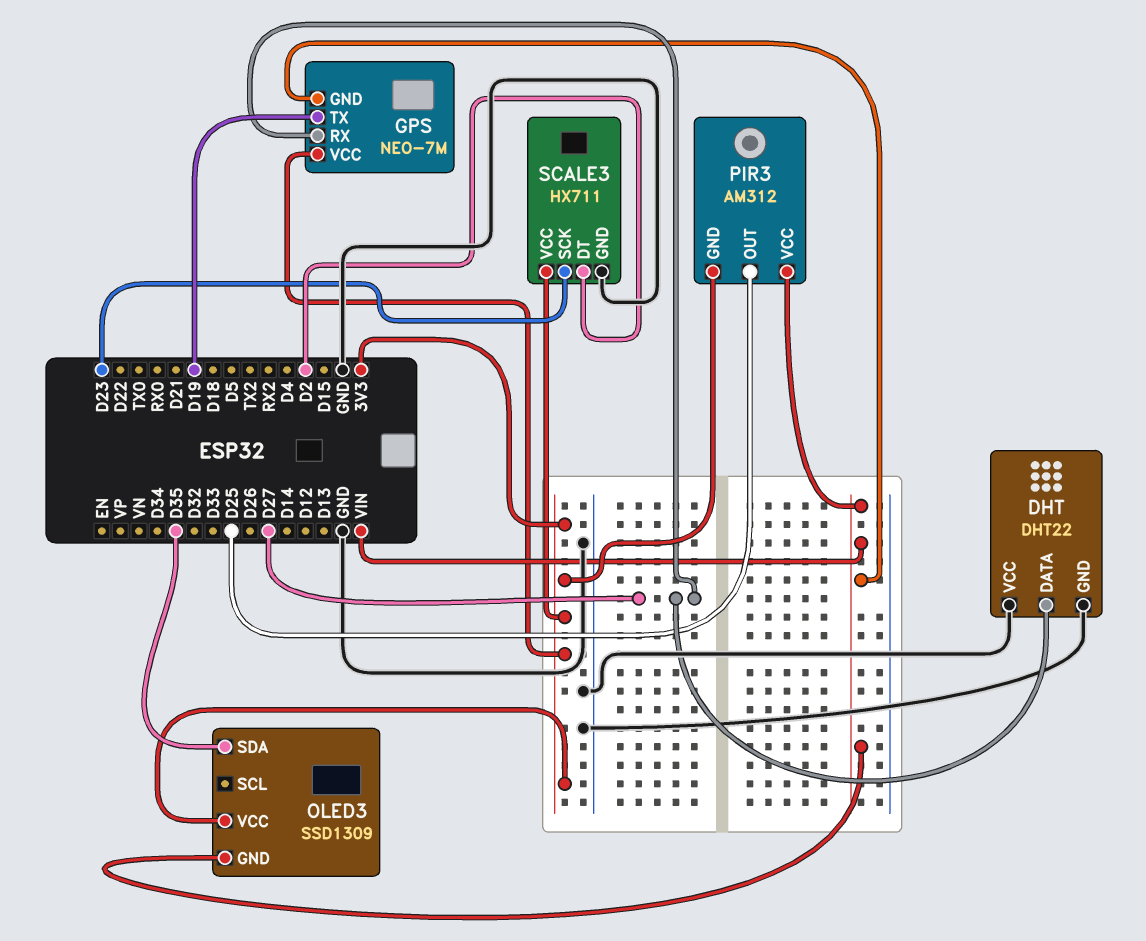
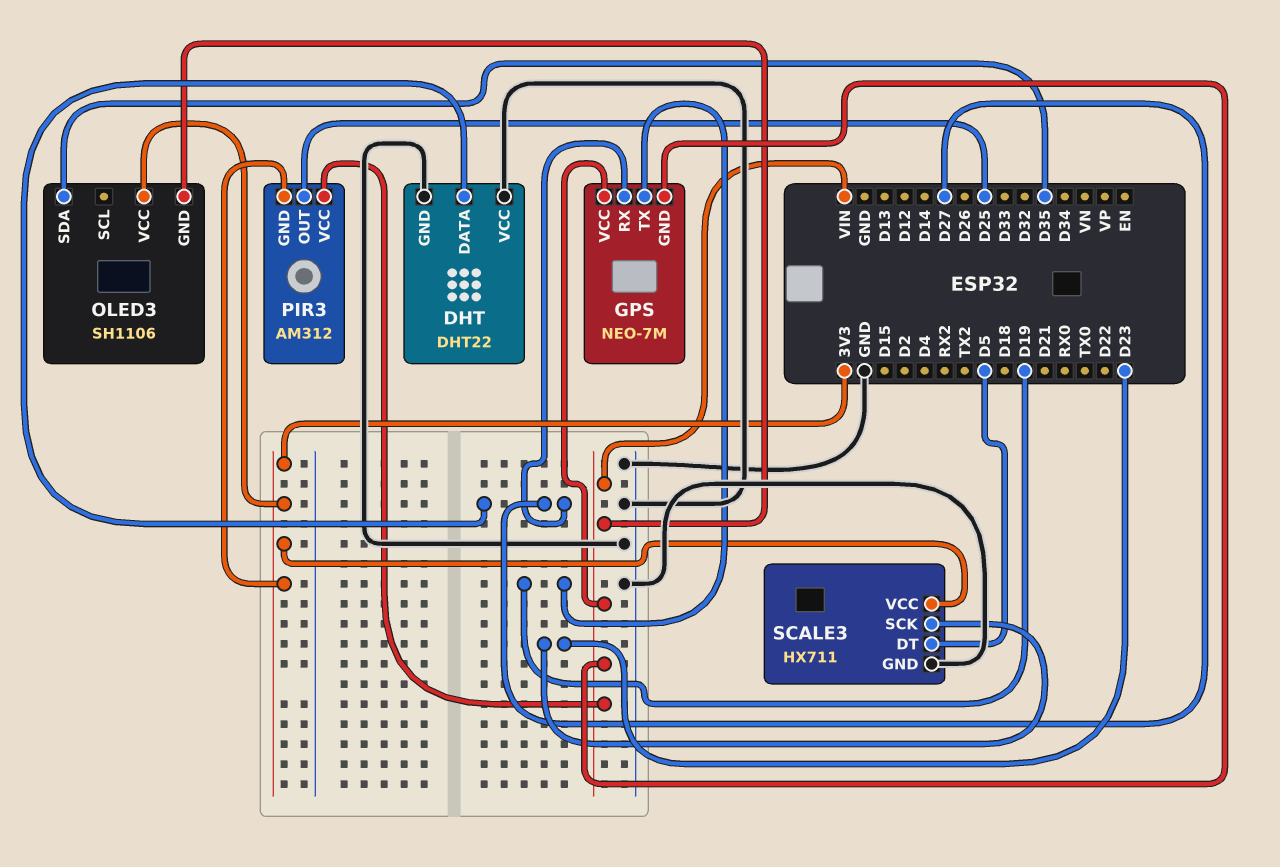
GPS pin VCC: 3V3 -> VIN
OLED3: SSD1309 -> SH1106
SCALE3 pin DT: D2 -> D5

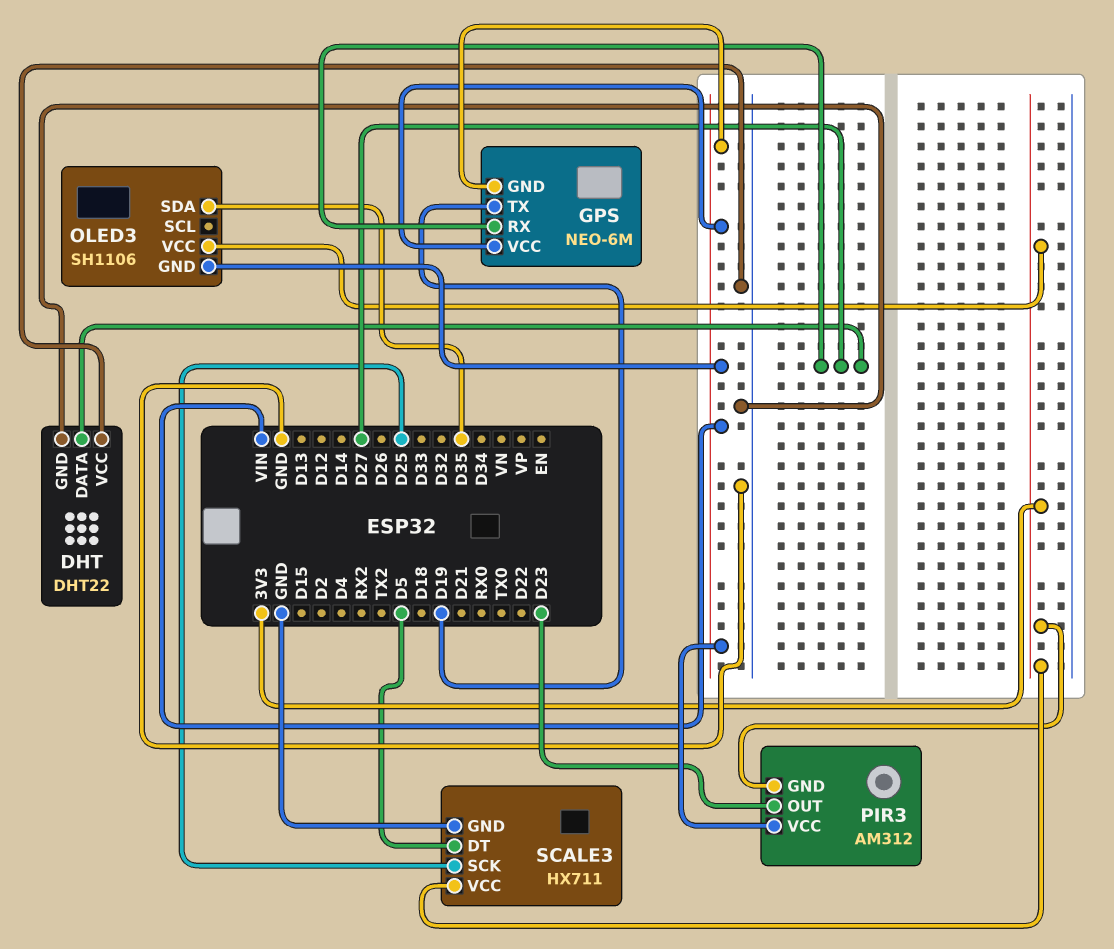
GPS: NEO-7M -> NEO-6M
PIR3 pin OUT: D25 -> D23
SCALE3 pin SCK: D23 -> D25

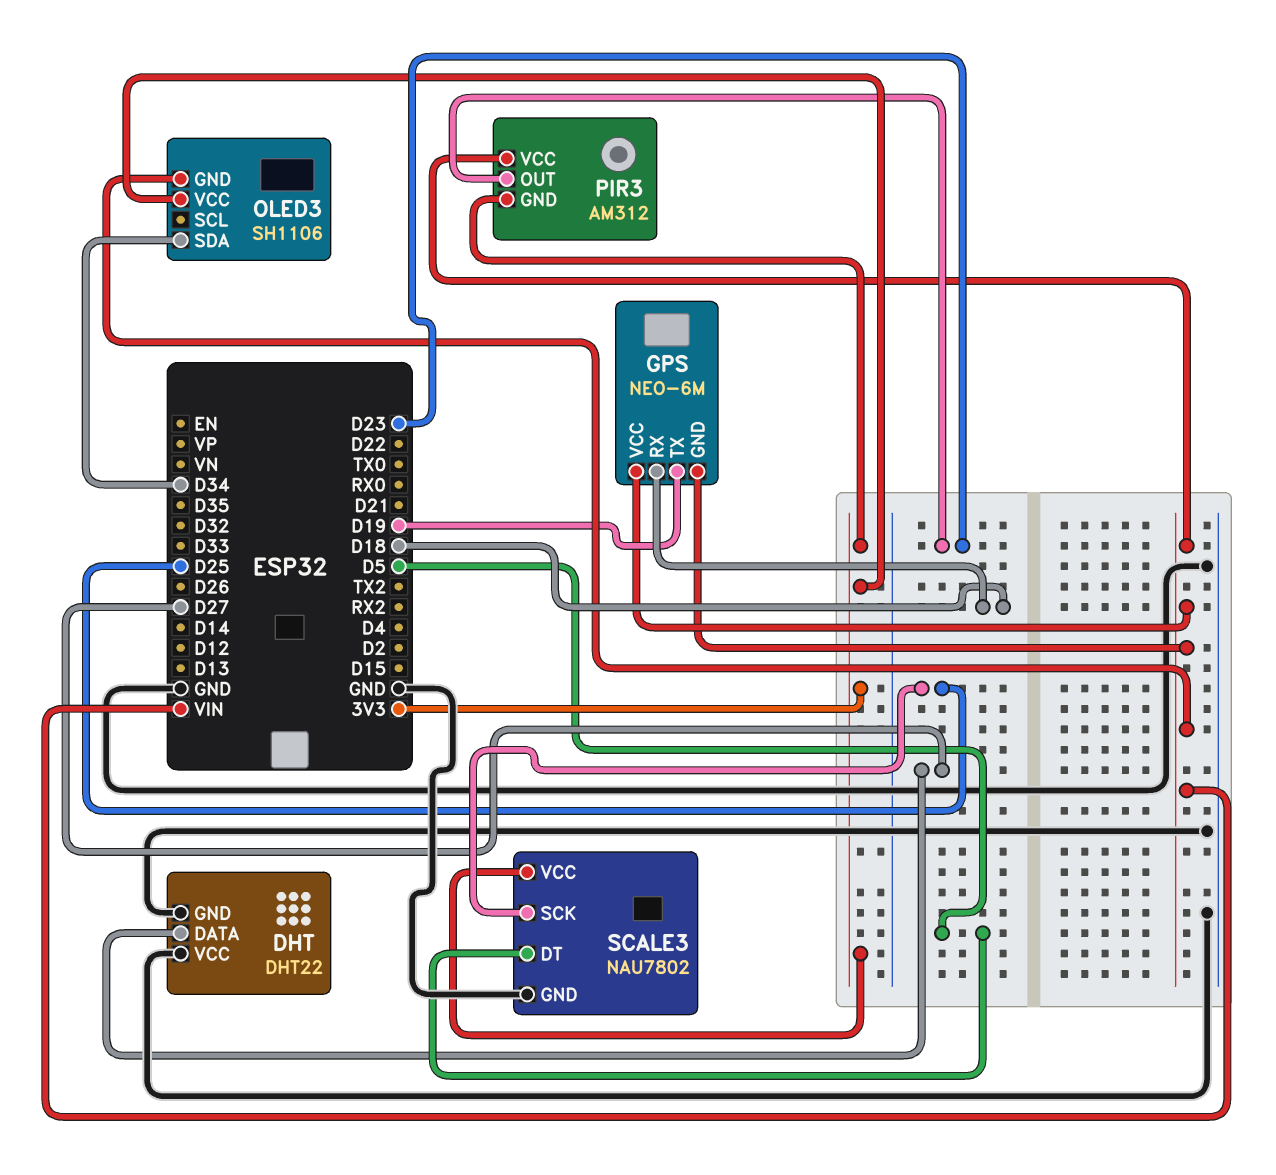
GPS pin RX: D27 -> D18
OLED3 pin SDA: D35 -> D34
SCALE3: HX711 -> NAU7802

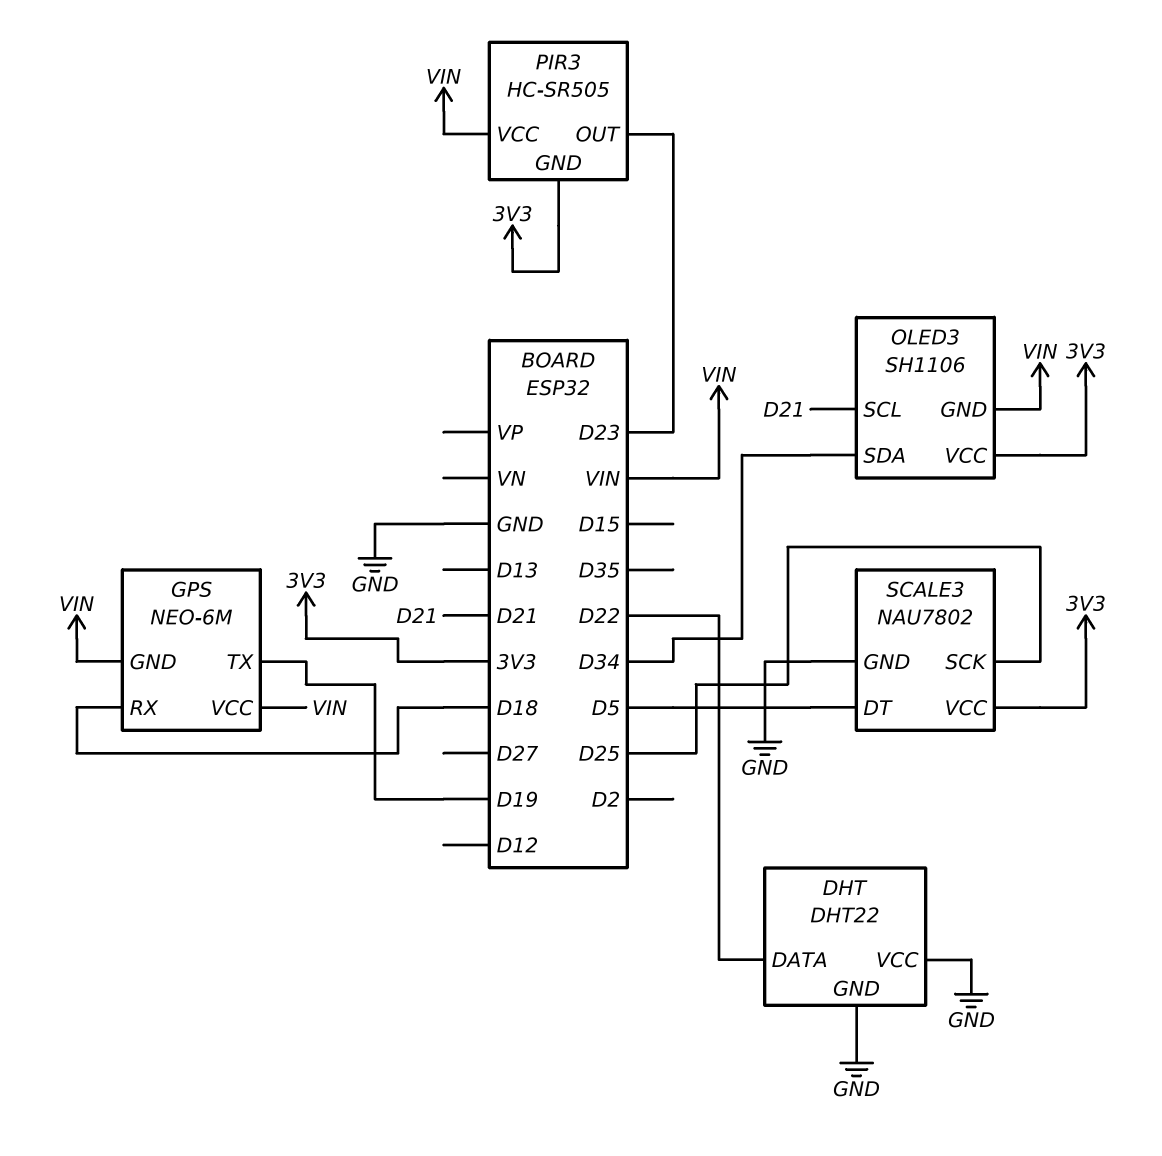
DHT pin DATA: D27 -> D22
OLED3 pin SCL: none -> D21
PIR3: AM312 -> HC-SR505

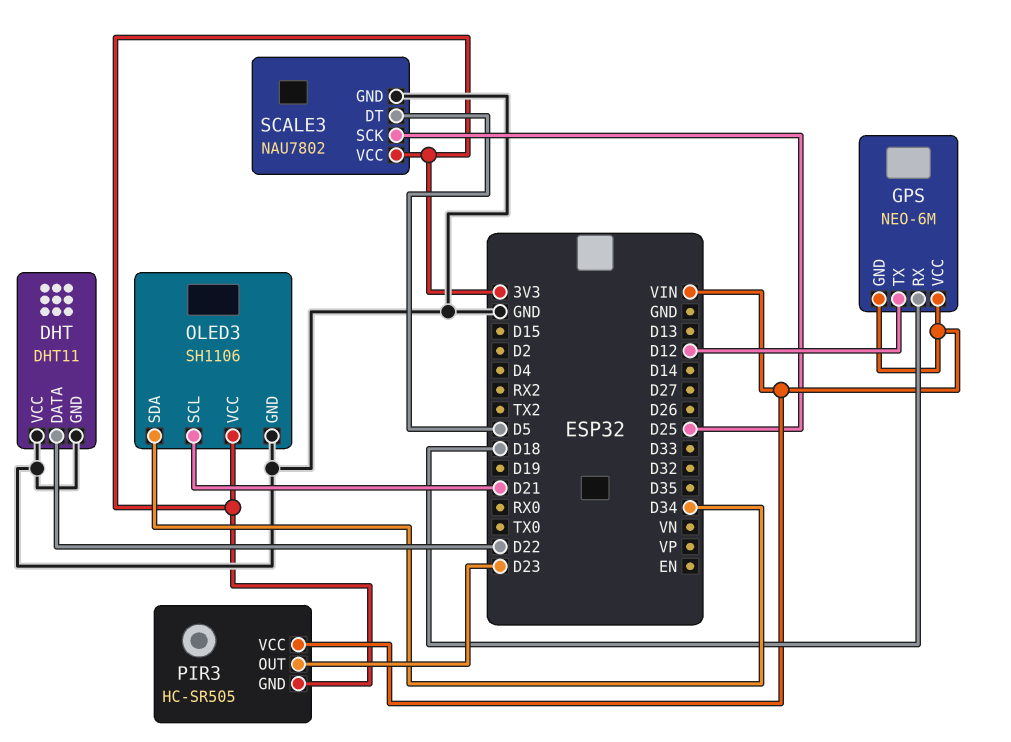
DHT: DHT22 -> DHT11
GPS pin TX: D19 -> D12
OLED3 pin GND: VIN -> GND

